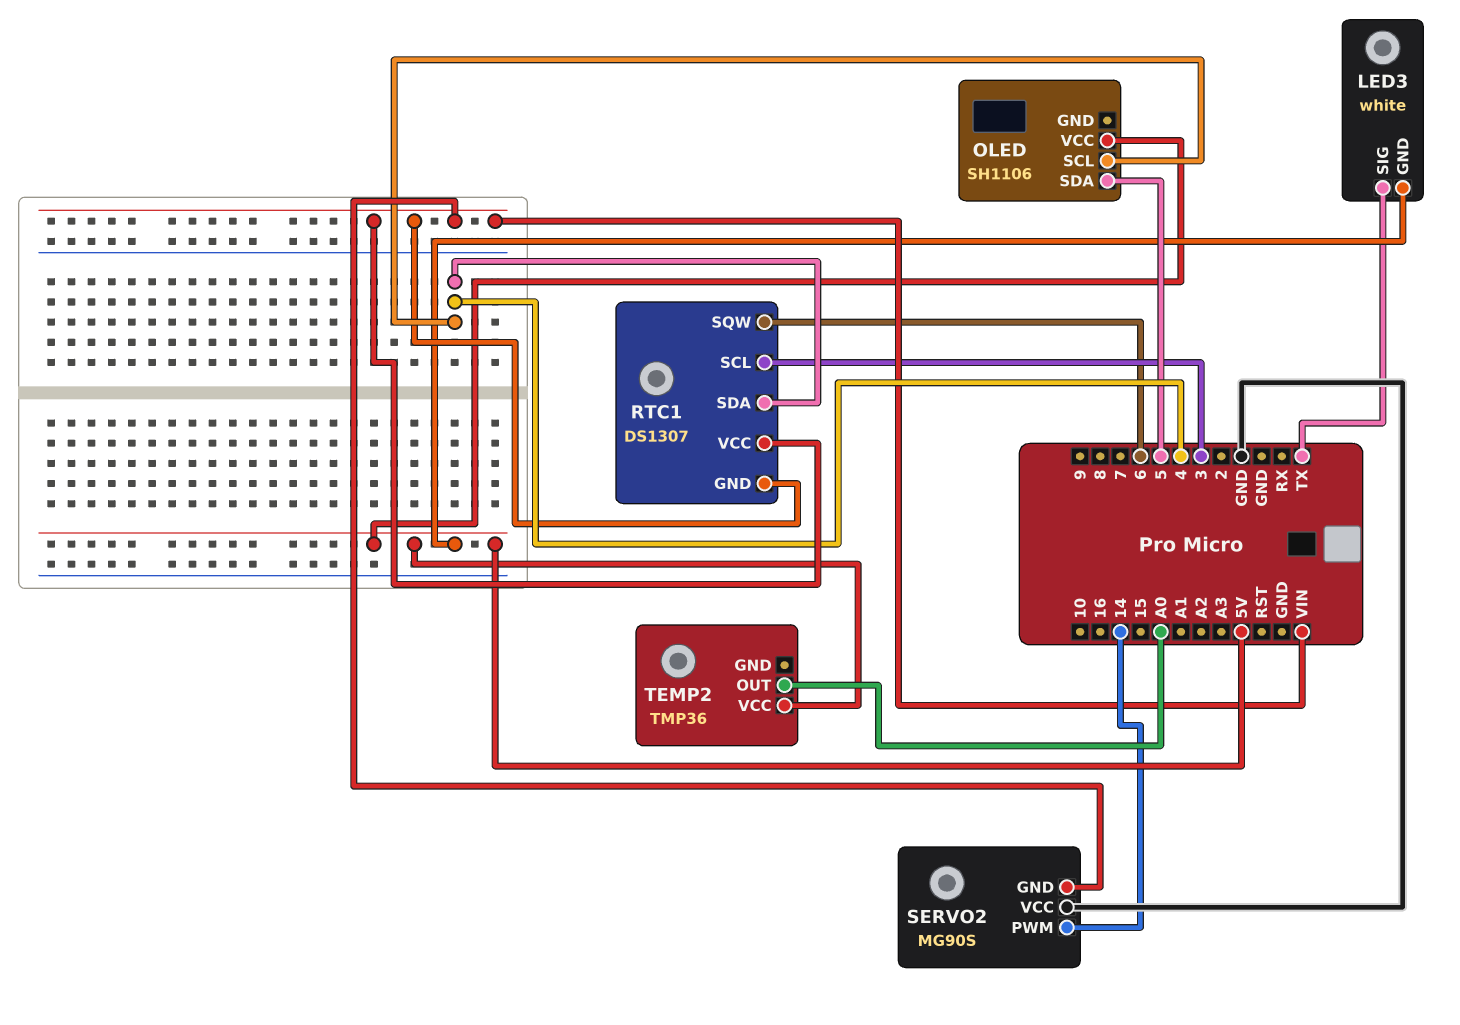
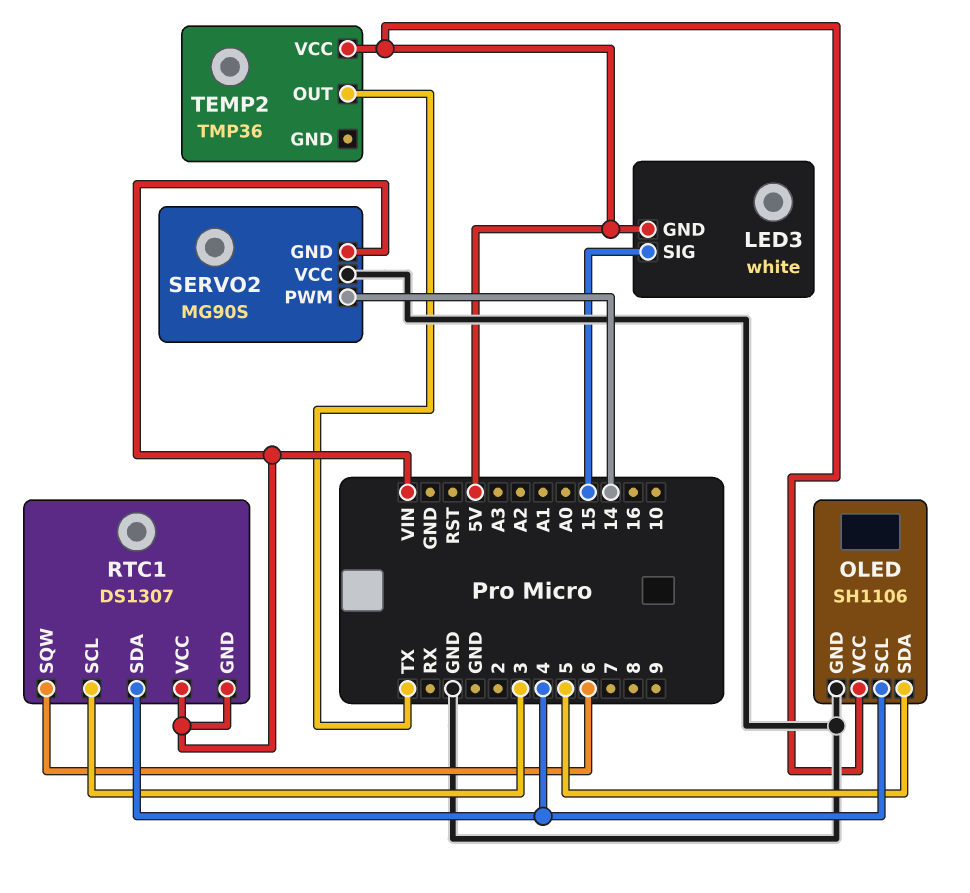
LED3 pin SIG: TX -> 15
OLED pin GND: none -> GND
TEMP2 pin OUT: A0 -> TX

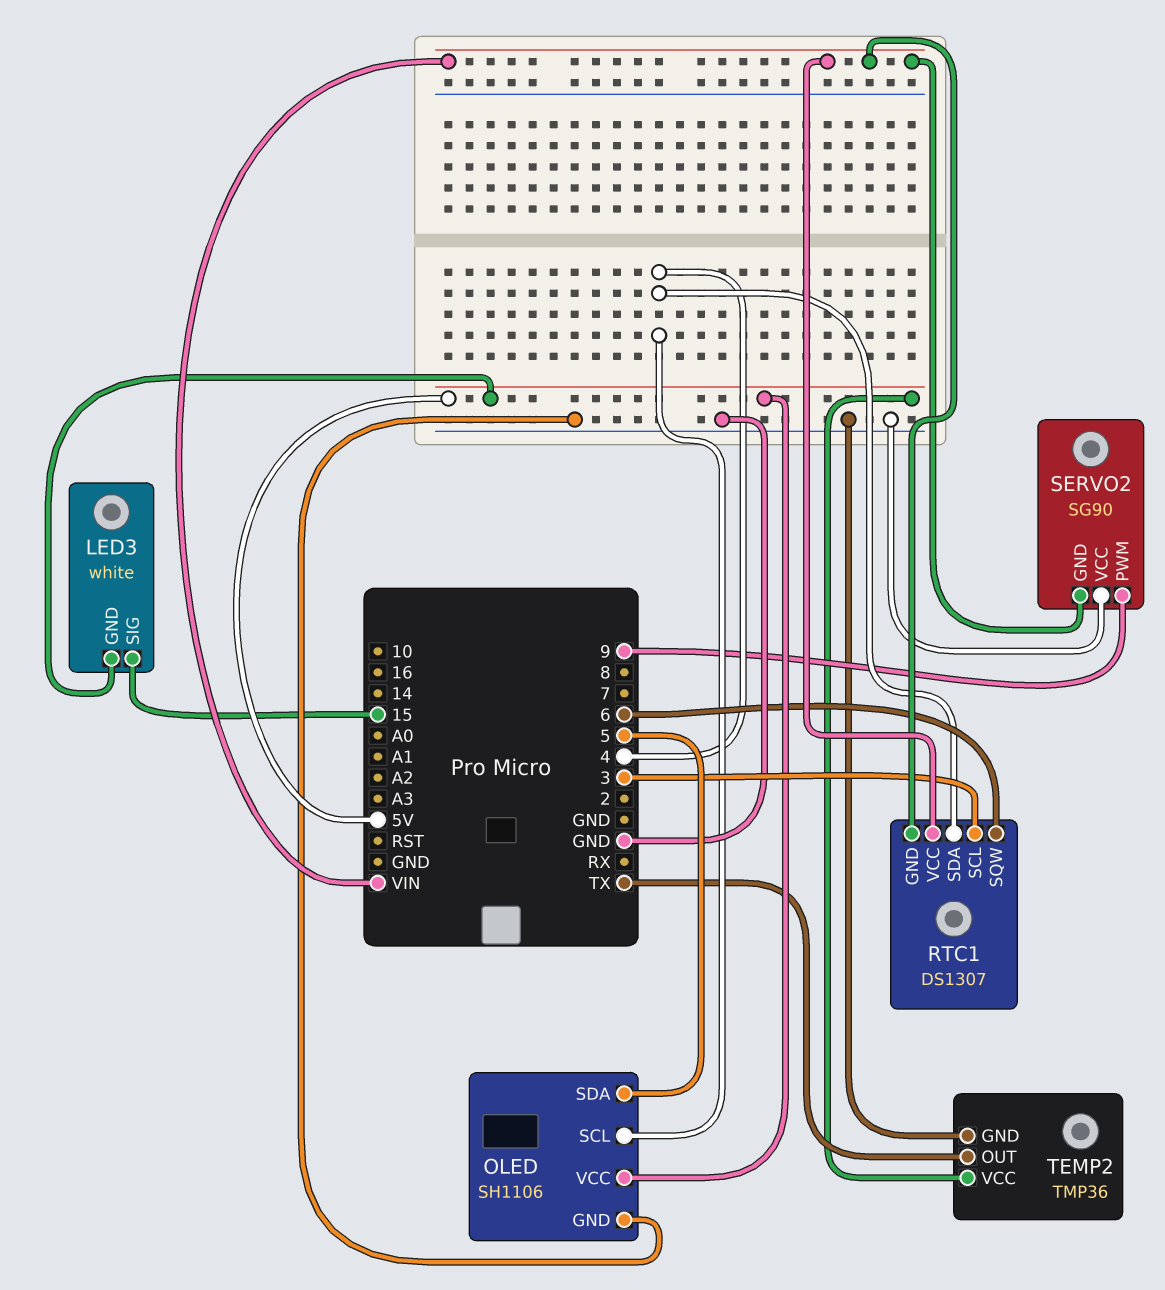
SERVO2: MG90S -> SG90
SERVO2 pin PWM: 14 -> 9
TEMP2 pin GND: none -> GND

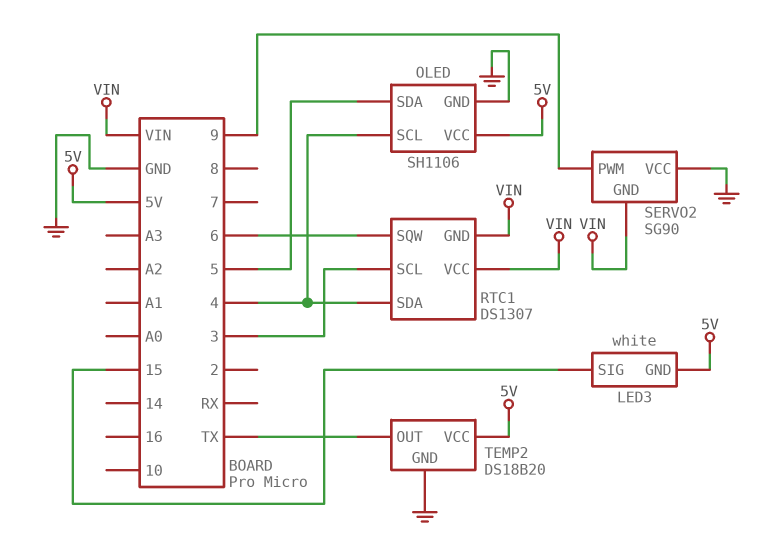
TEMP2: TMP36 -> DS18B20

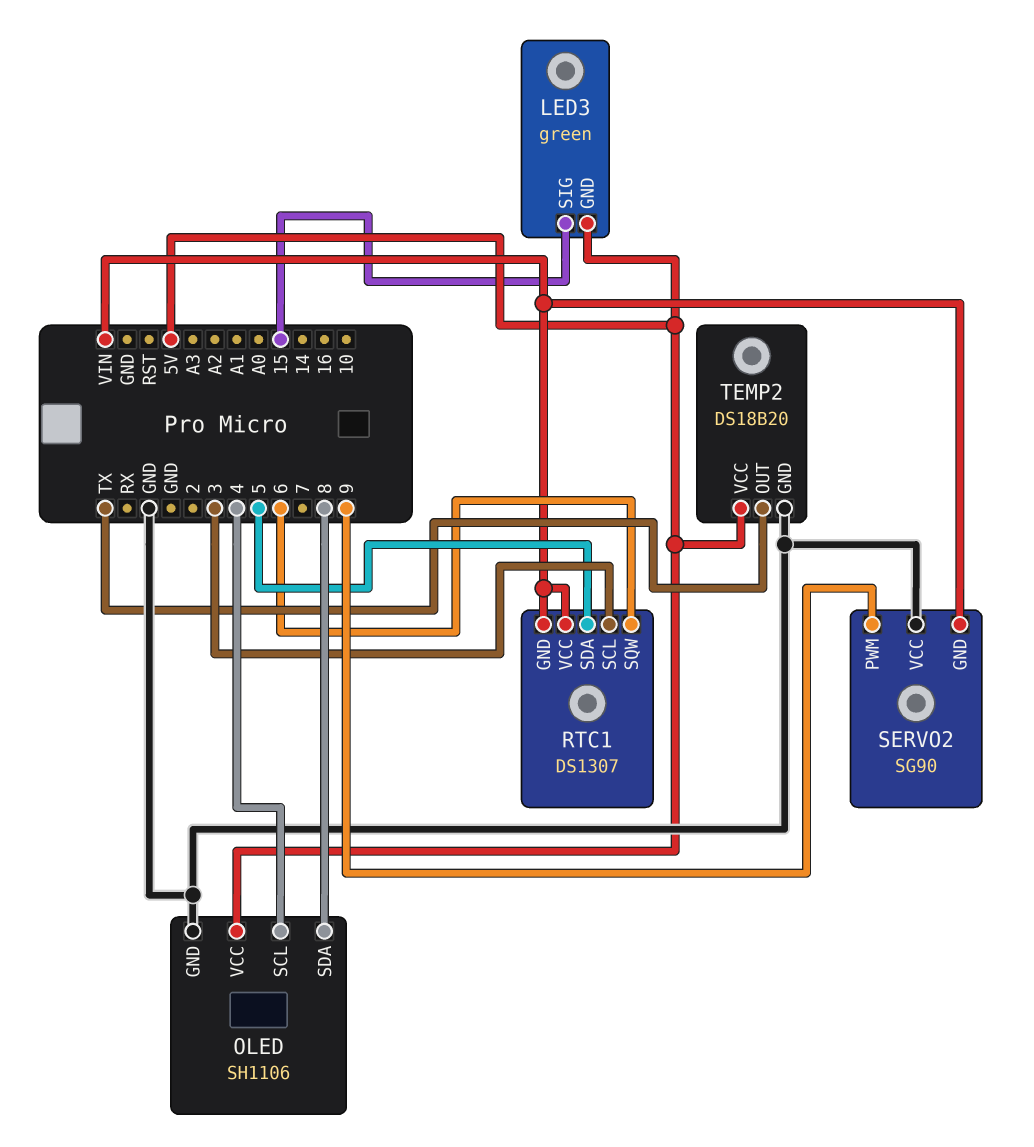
LED3: white -> green
OLED pin SDA: 5 -> 8
RTC1 pin SDA: 4 -> 5

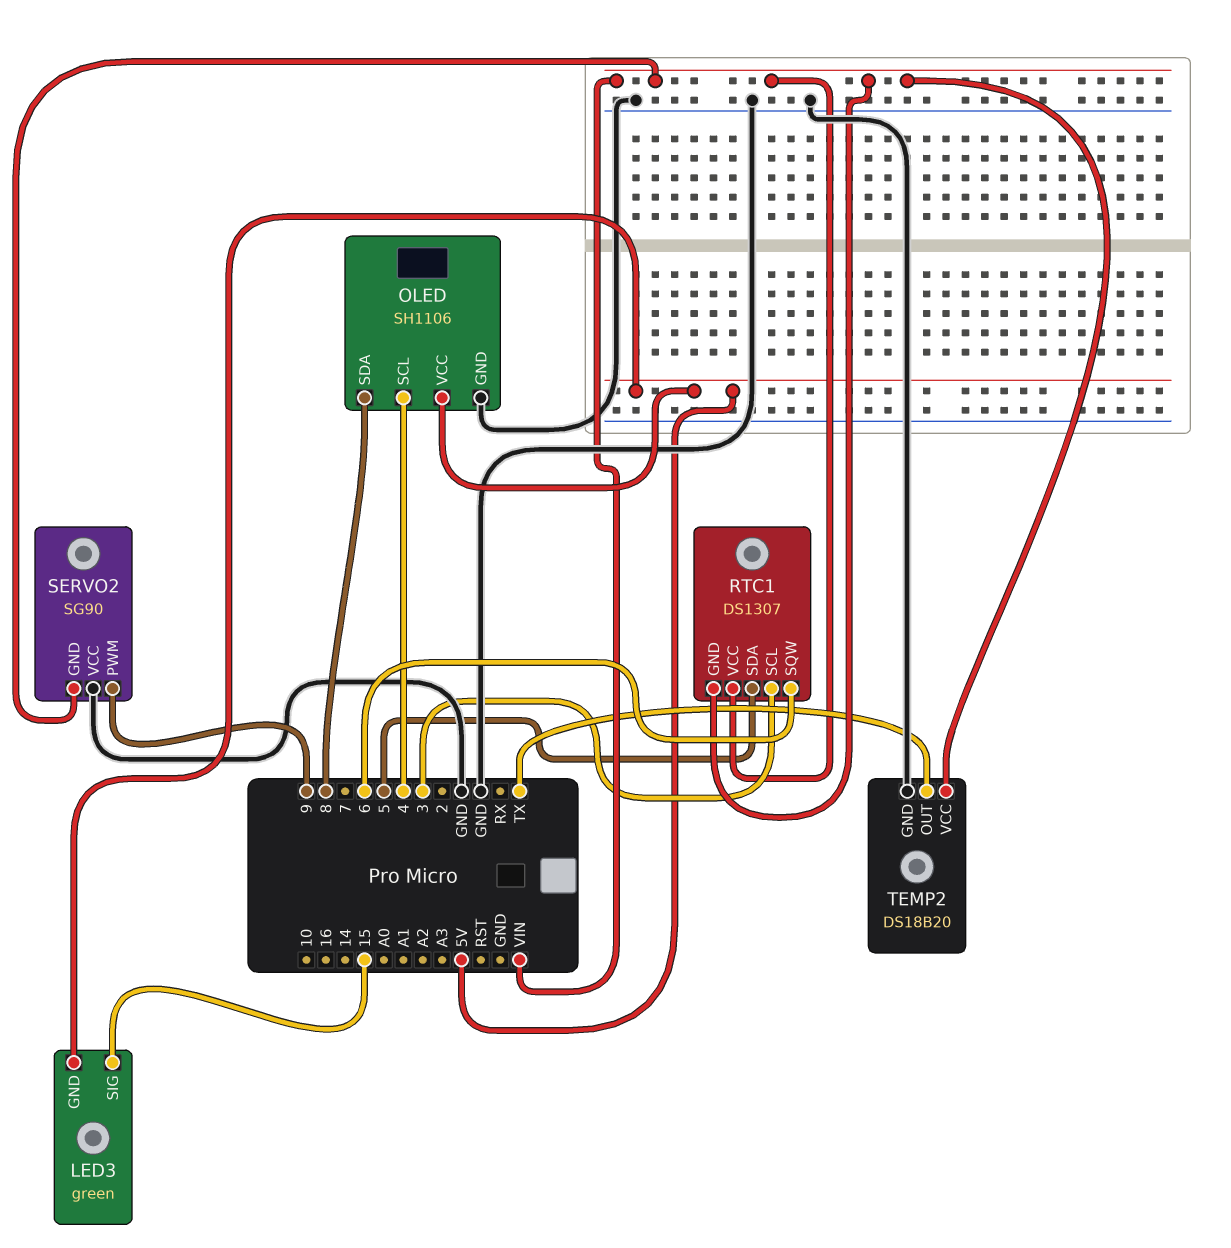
TEMP2 pin VCC: 5V -> VIN

